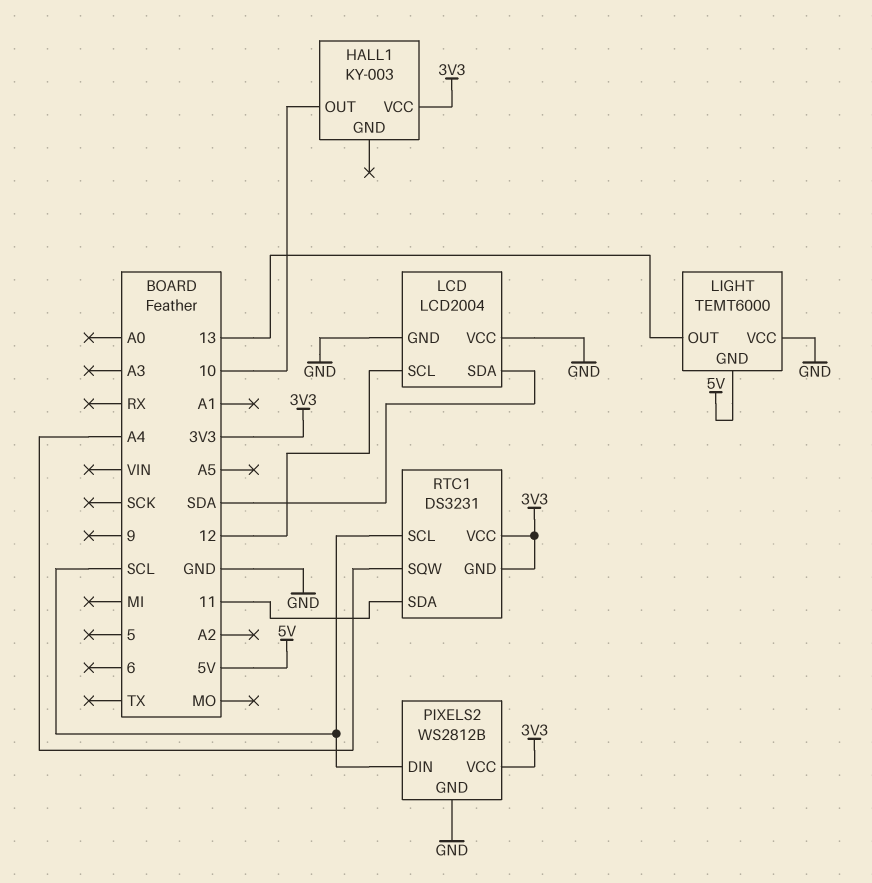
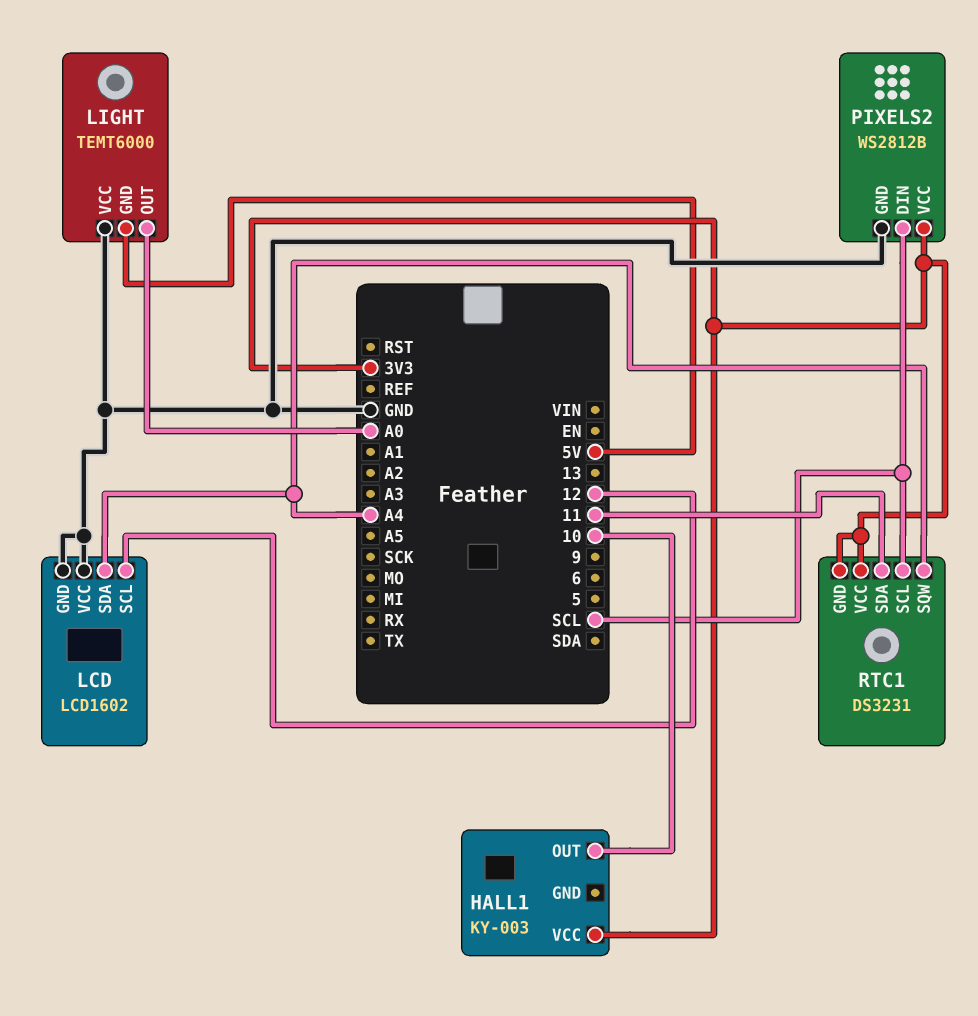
LCD: LCD2004 -> LCD1602
LCD pin SDA: SDA -> A4
LIGHT pin OUT: 13 -> A0

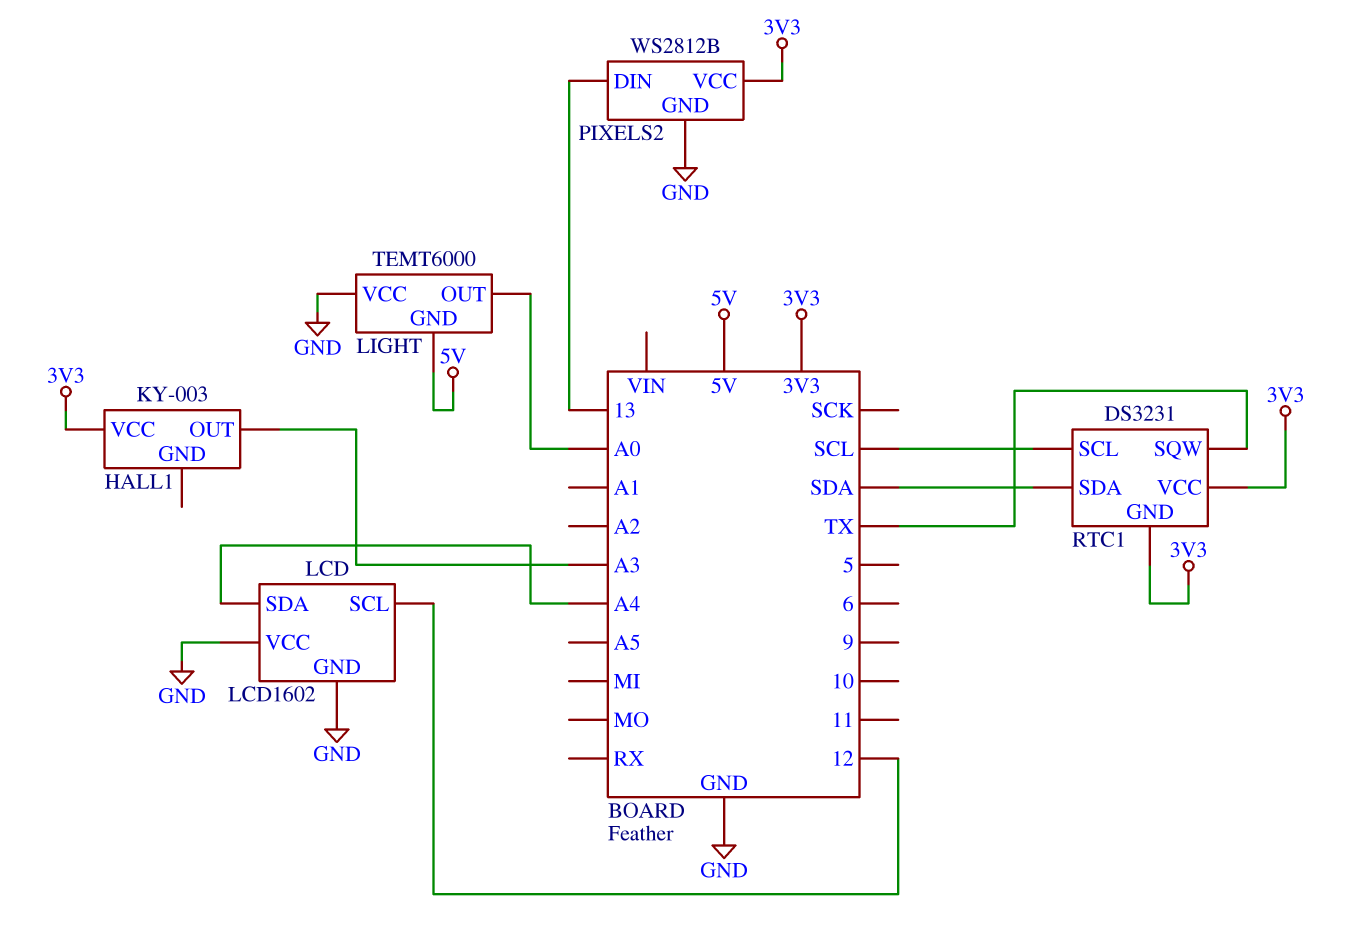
HALL1 pin OUT: 10 -> A3
PIXELS2 pin DIN: SCL -> 13
RTC1 pin SDA: 11 -> SDA
RTC1 pin SQW: A4 -> TX

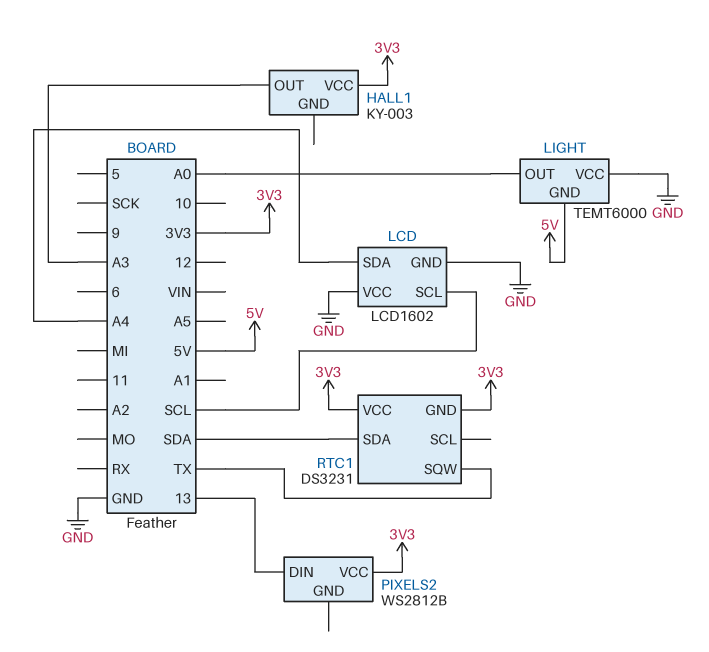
LCD pin SCL: 12 -> SCL
PIXELS2 pin GND: GND -> none
RTC1 pin SCL: SCL -> none

